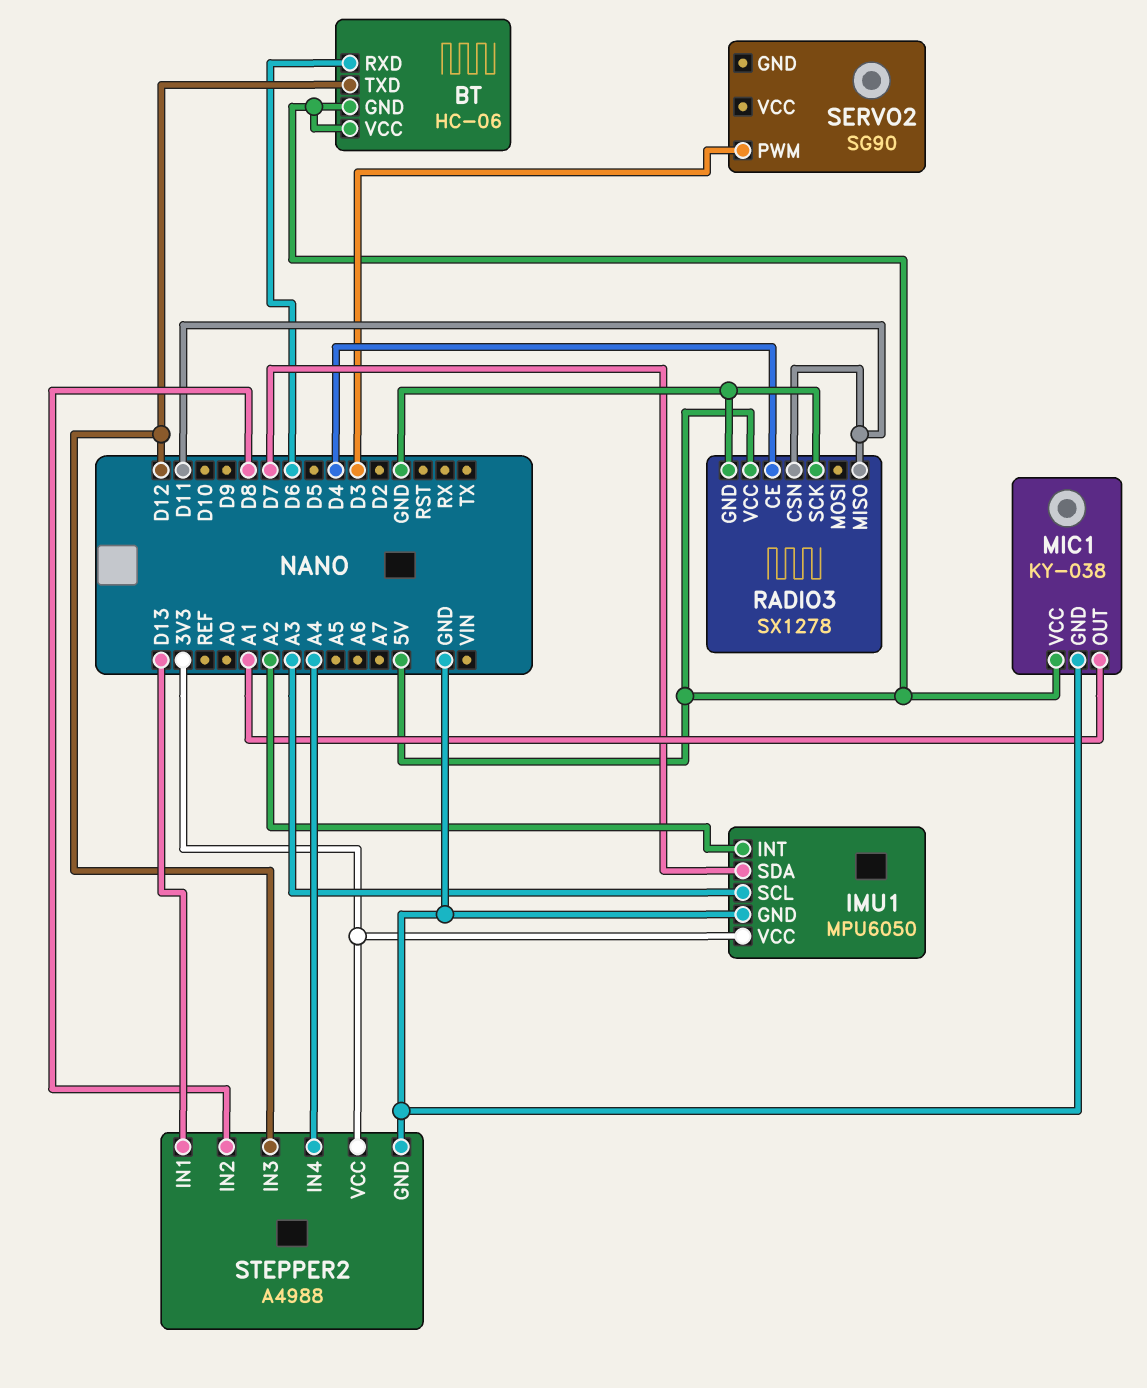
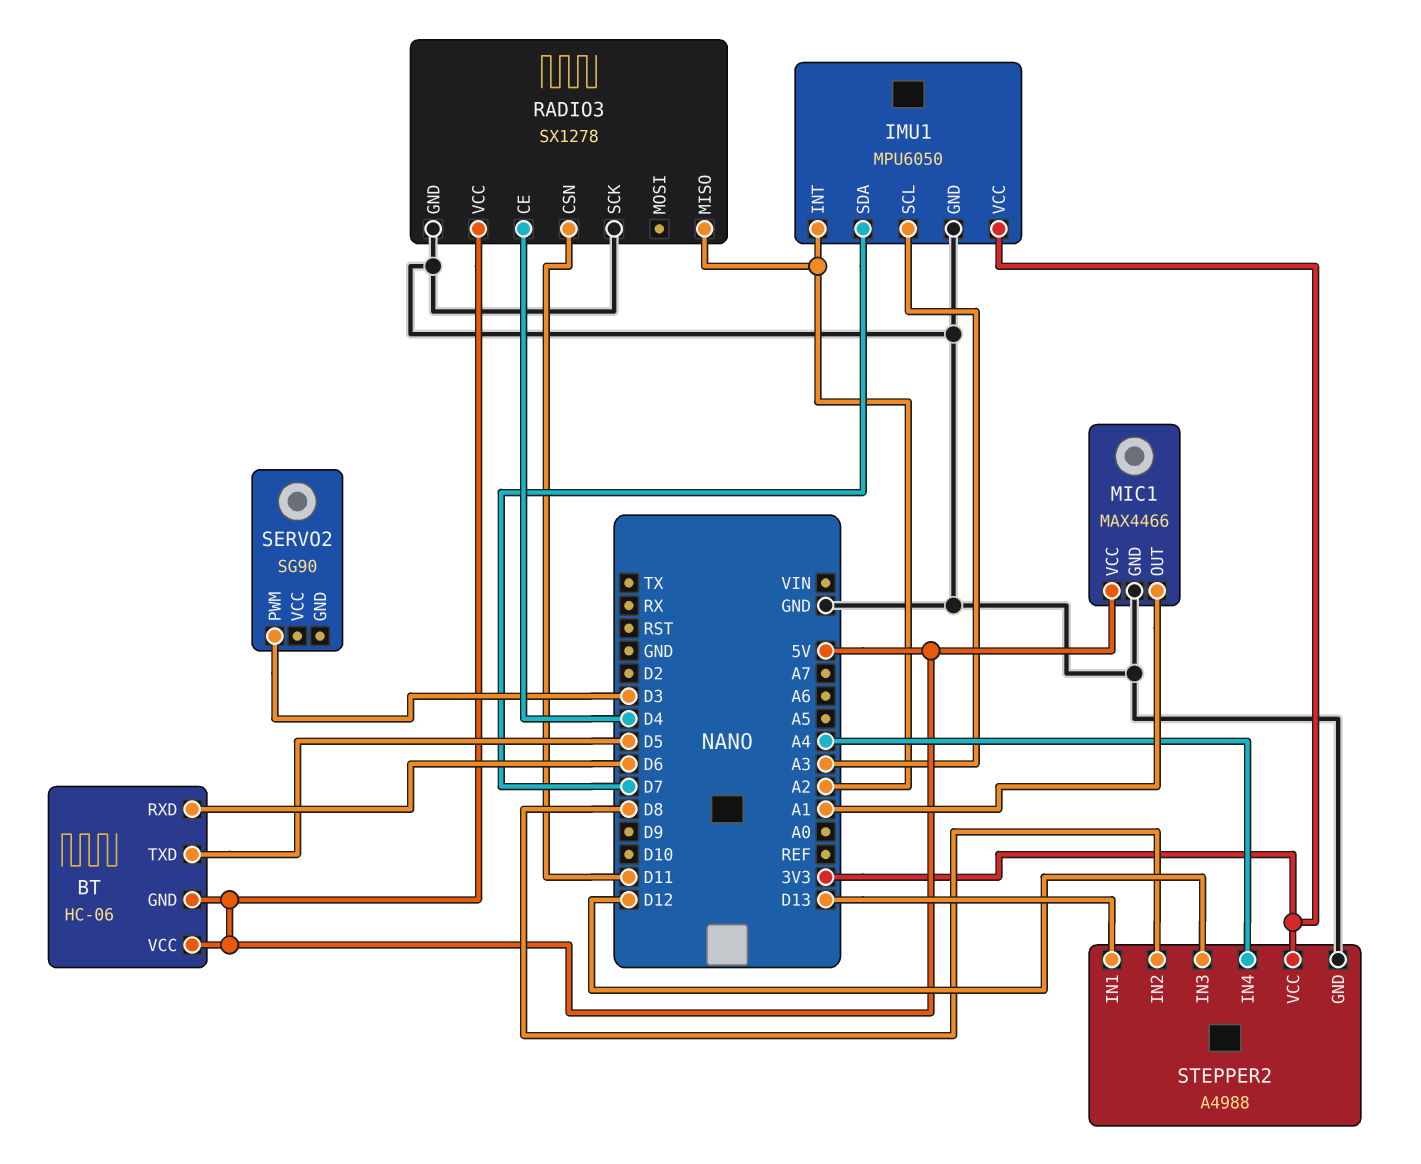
BT pin TXD: D12 -> D5
MIC1: KY-038 -> MAX4466
RADIO3 pin MISO: D11 -> A2

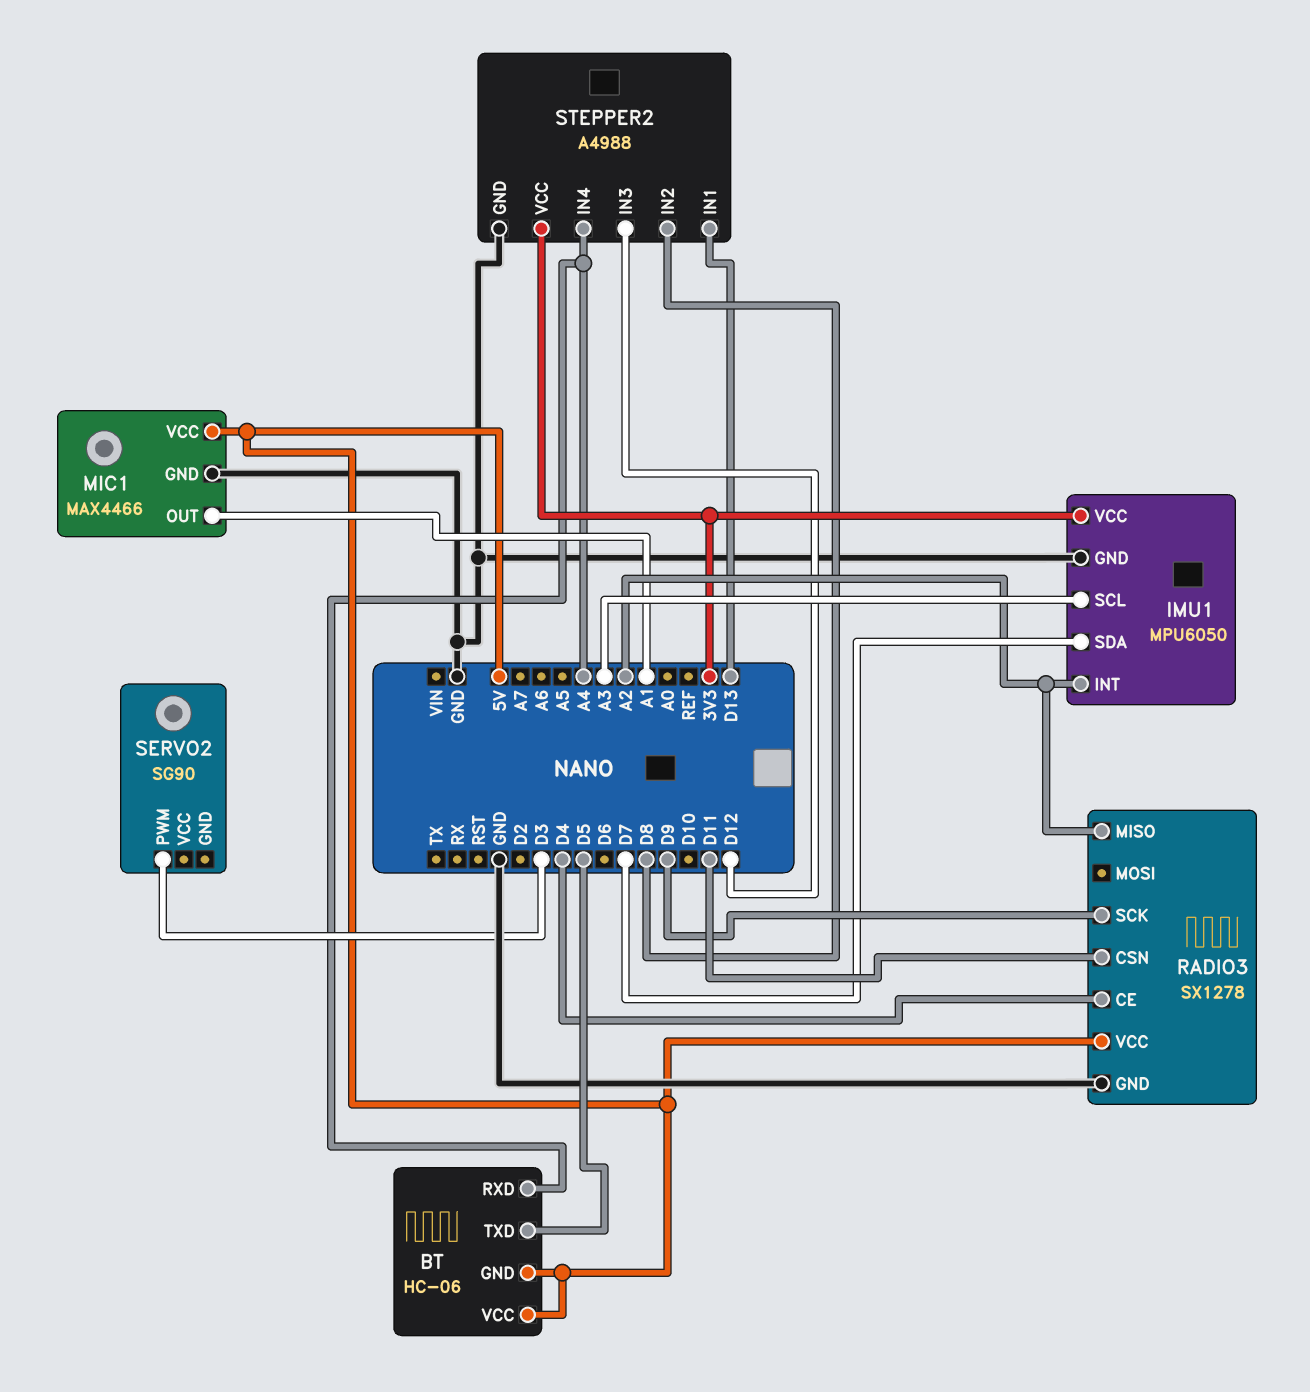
BT pin RXD: D6 -> A4
RADIO3 pin SCK: GND -> D9

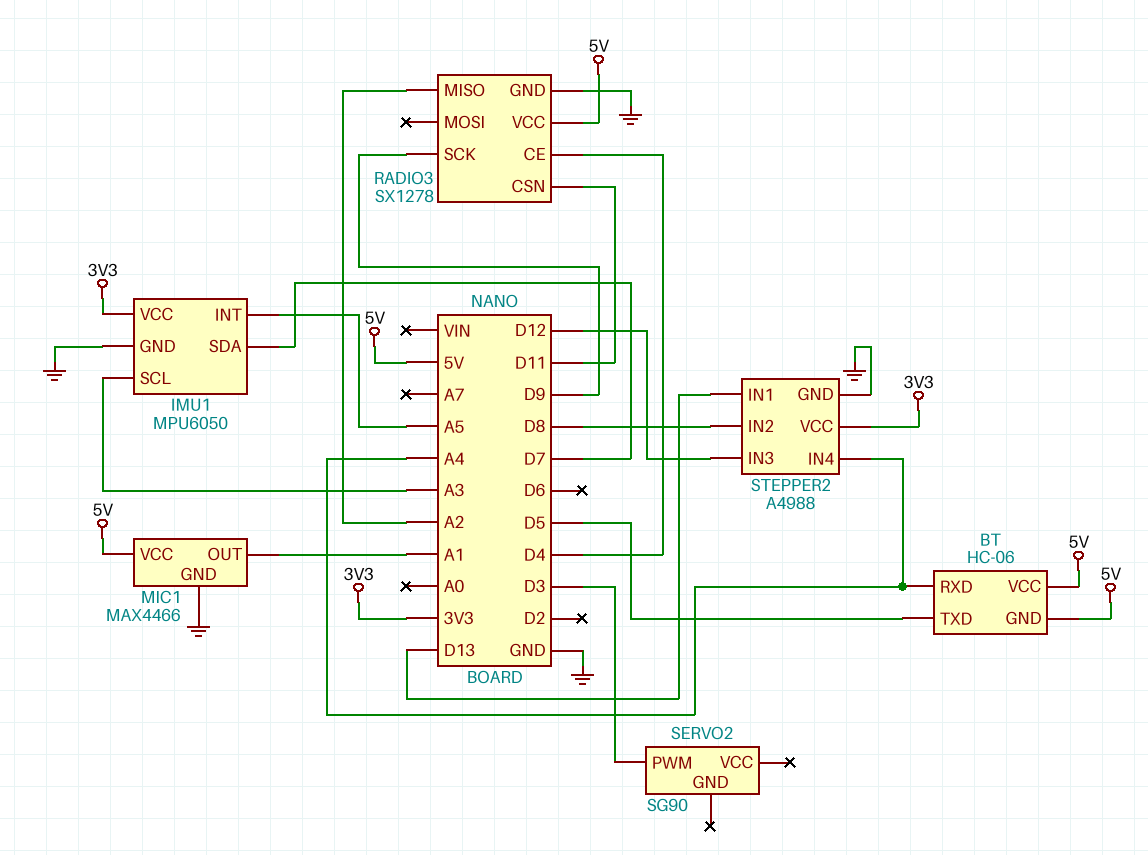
IMU1 pin INT: A2 -> A5

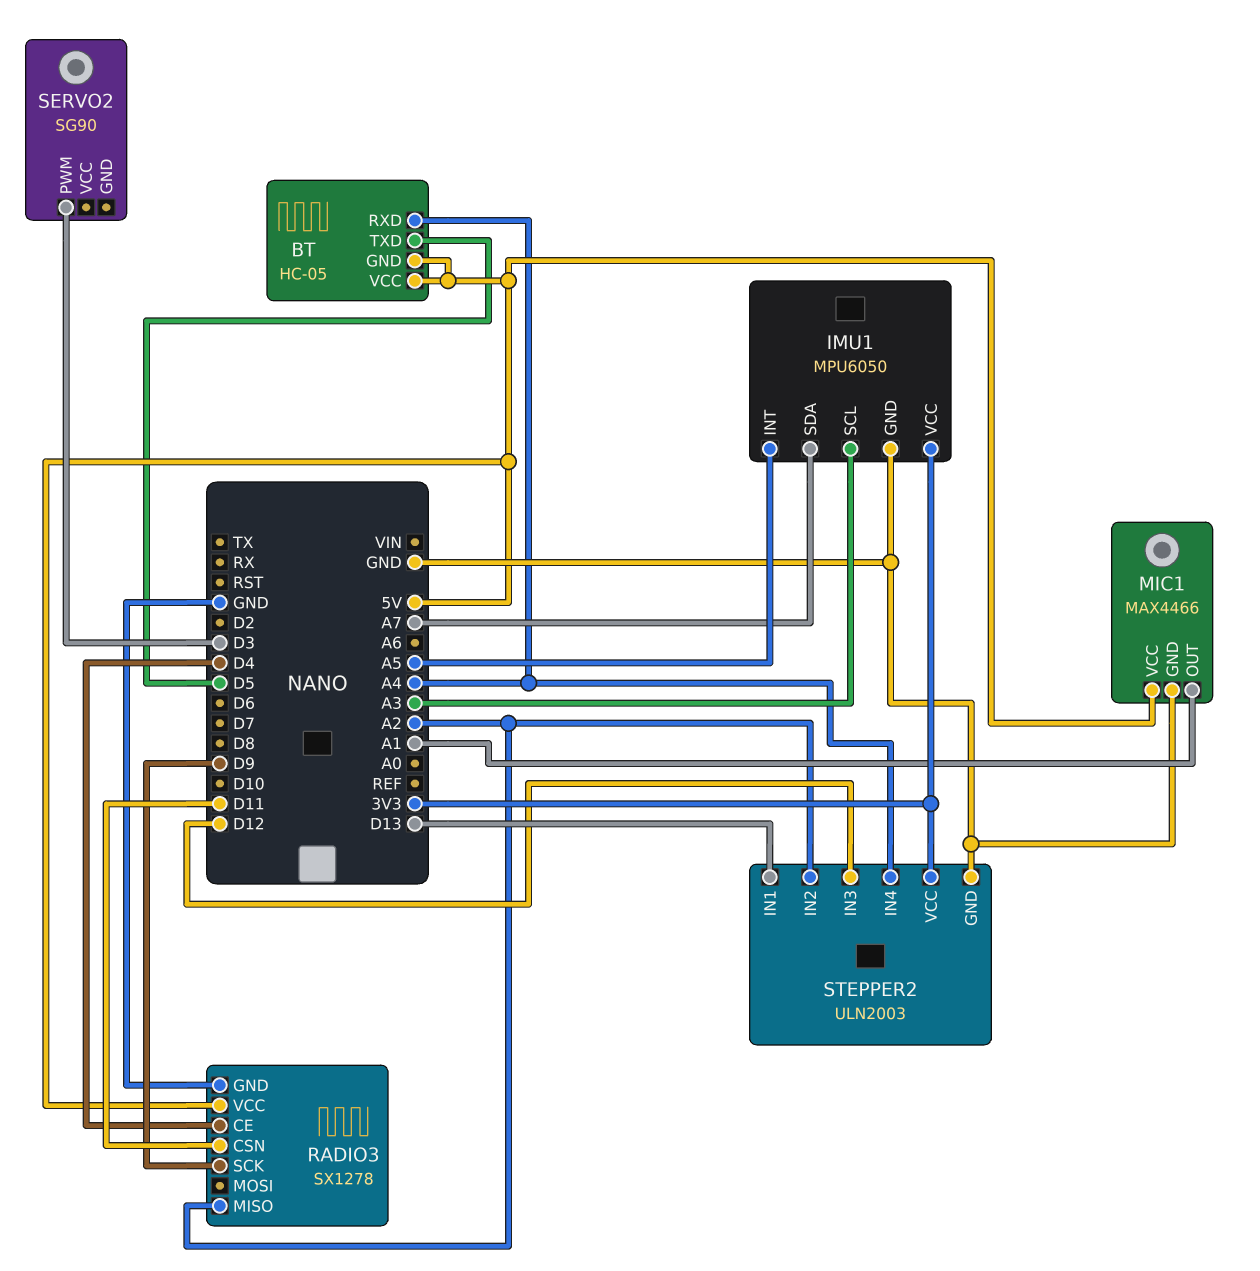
BT: HC-06 -> HC-05
IMU1 pin SDA: D7 -> A7
STEPPER2: A4988 -> ULN2003
STEPPER2 pin IN2: D8 -> A2

